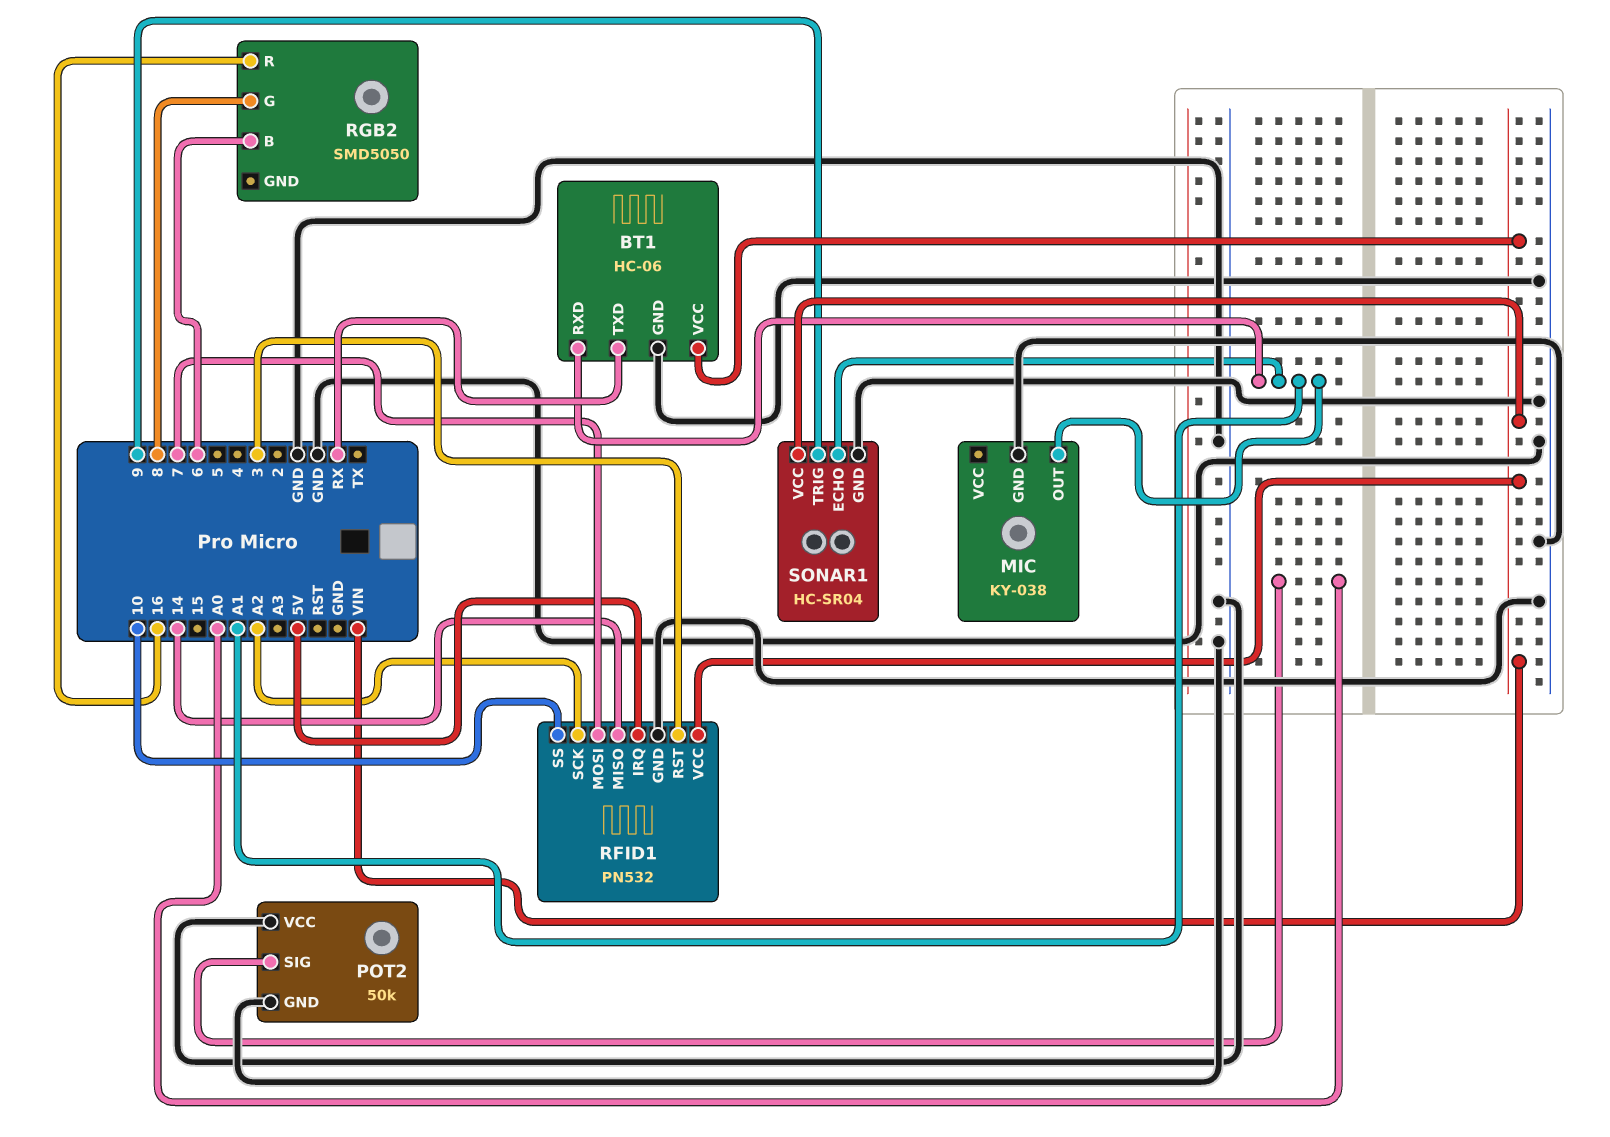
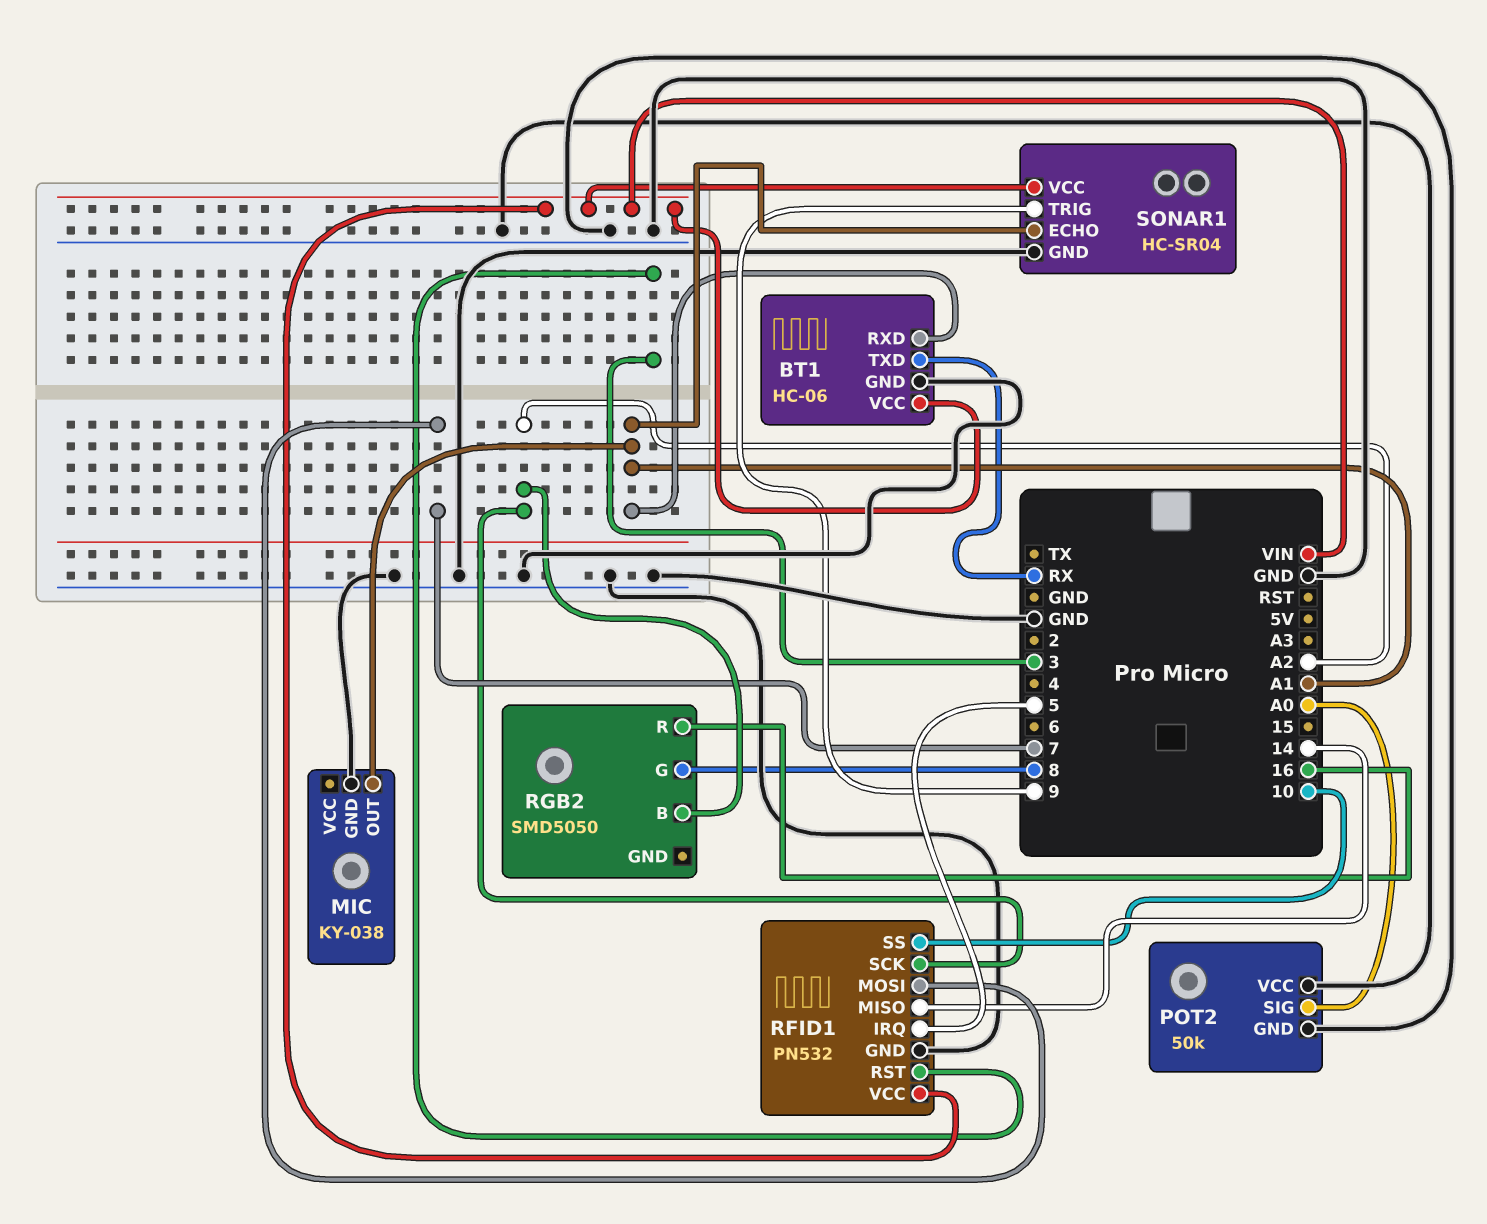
RFID1 pin IRQ: 5V -> 5
RGB2 pin B: 6 -> A2

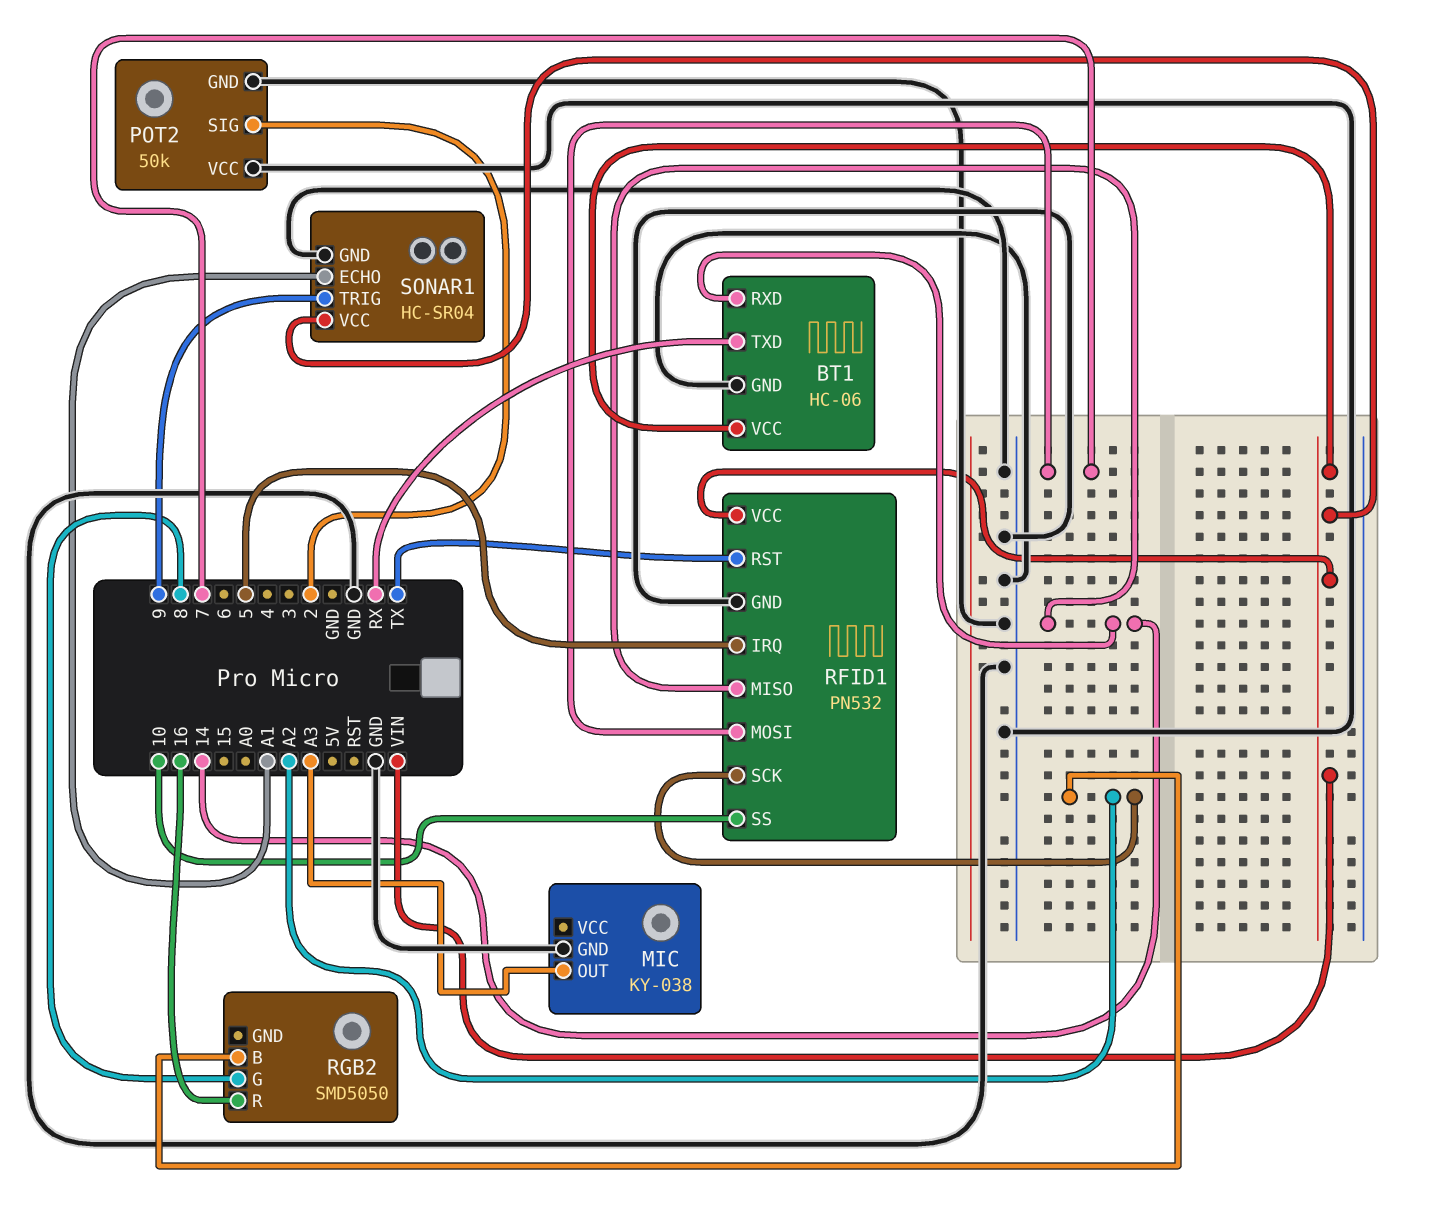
BT1 pin RXD: A1 -> 14
MIC pin OUT: A1 -> A3
POT2 pin SIG: A0 -> 2
RFID1 pin RST: 3 -> TX

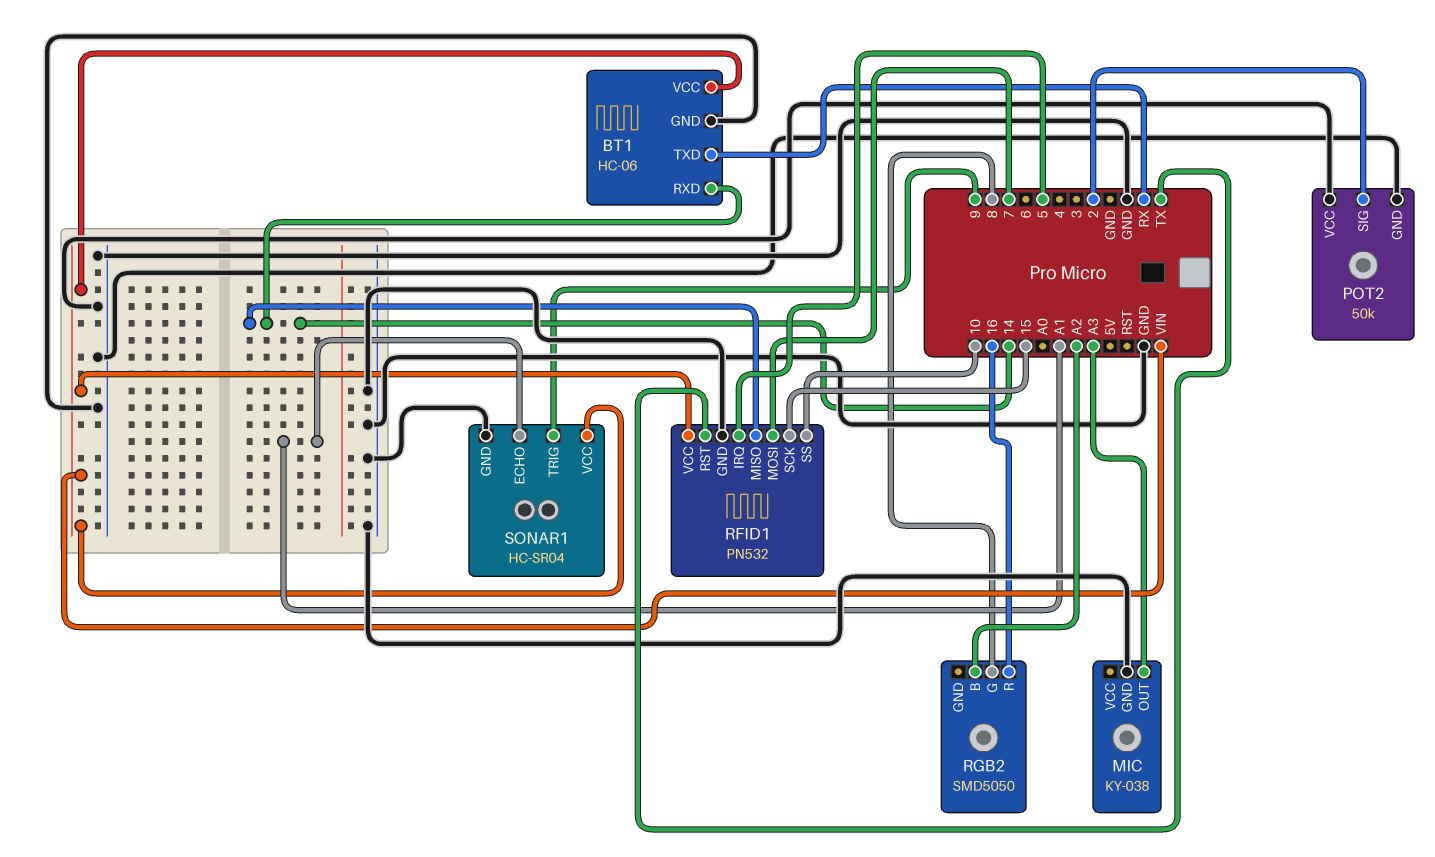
RFID1 pin SCK: A2 -> 15

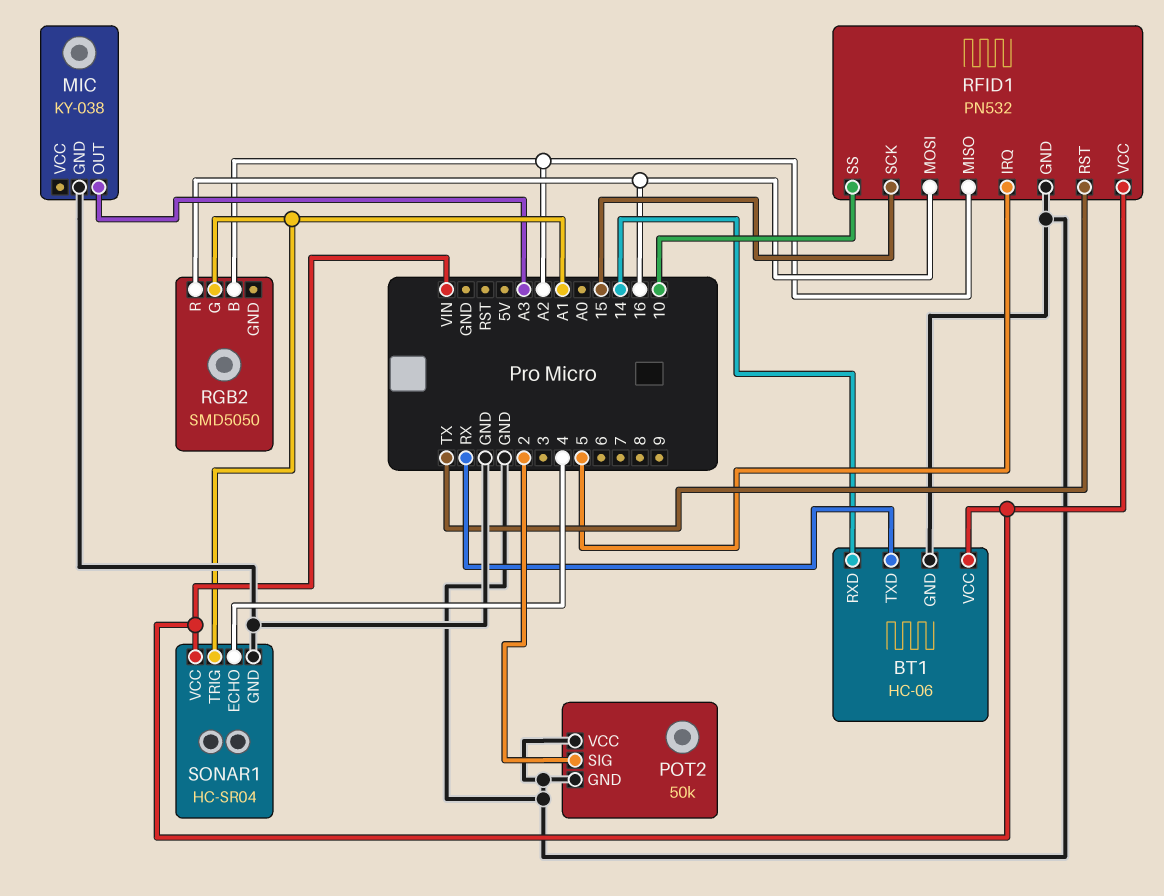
RFID1 pin MISO: 14 -> A2
RFID1 pin MOSI: 7 -> 16
RGB2 pin G: 8 -> A1
SONAR1 pin ECHO: A1 -> 4
SONAR1 pin TRIG: 9 -> A1

